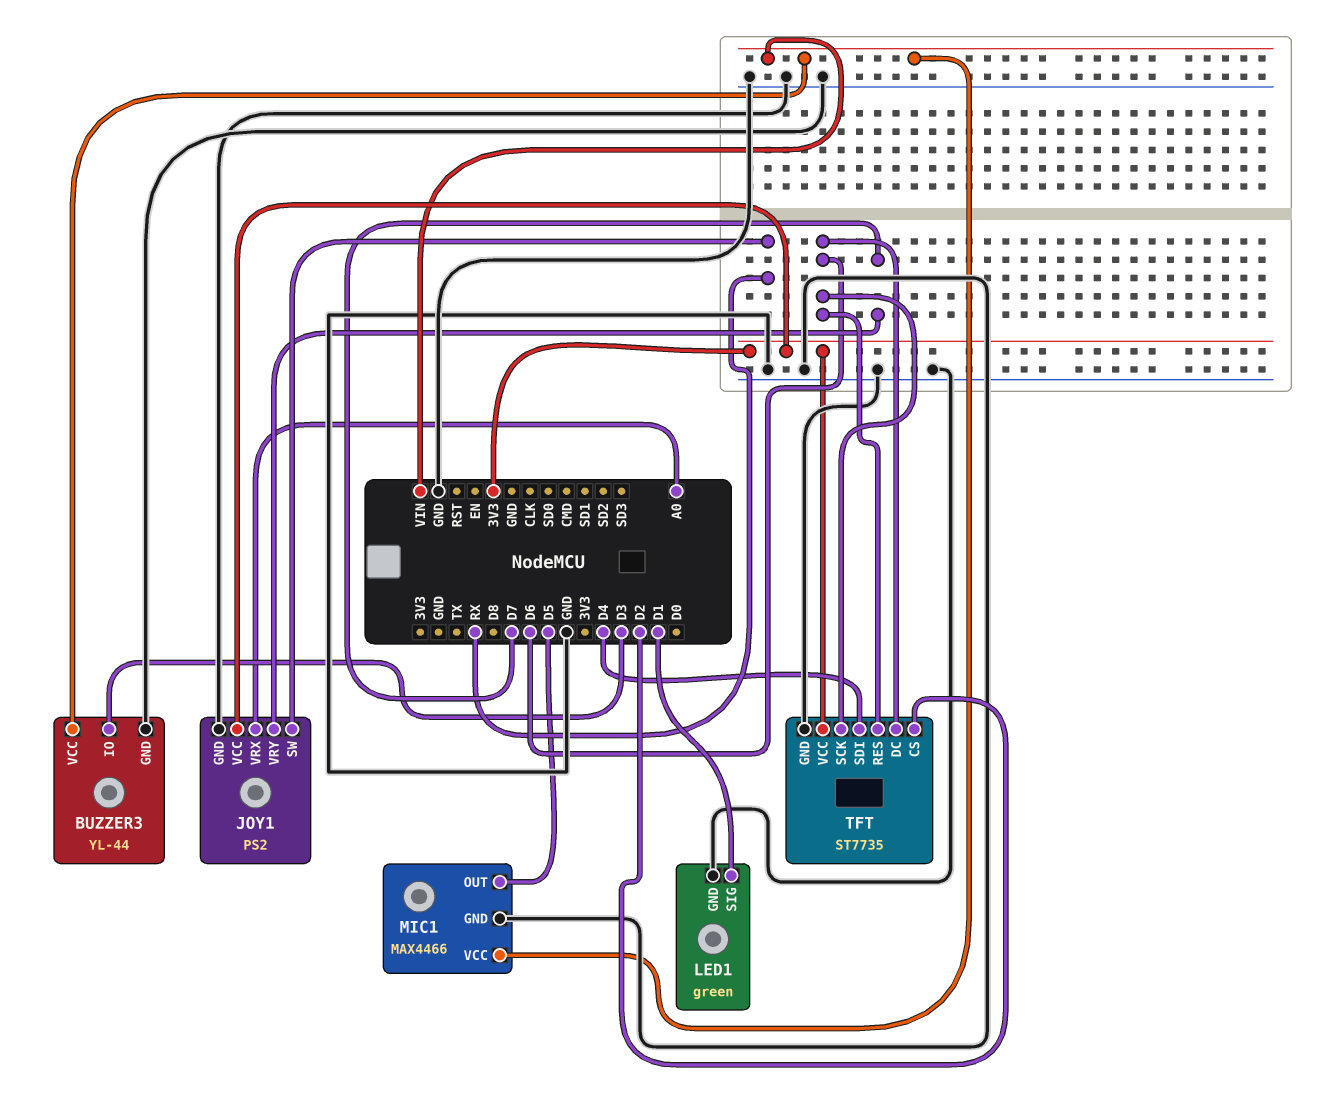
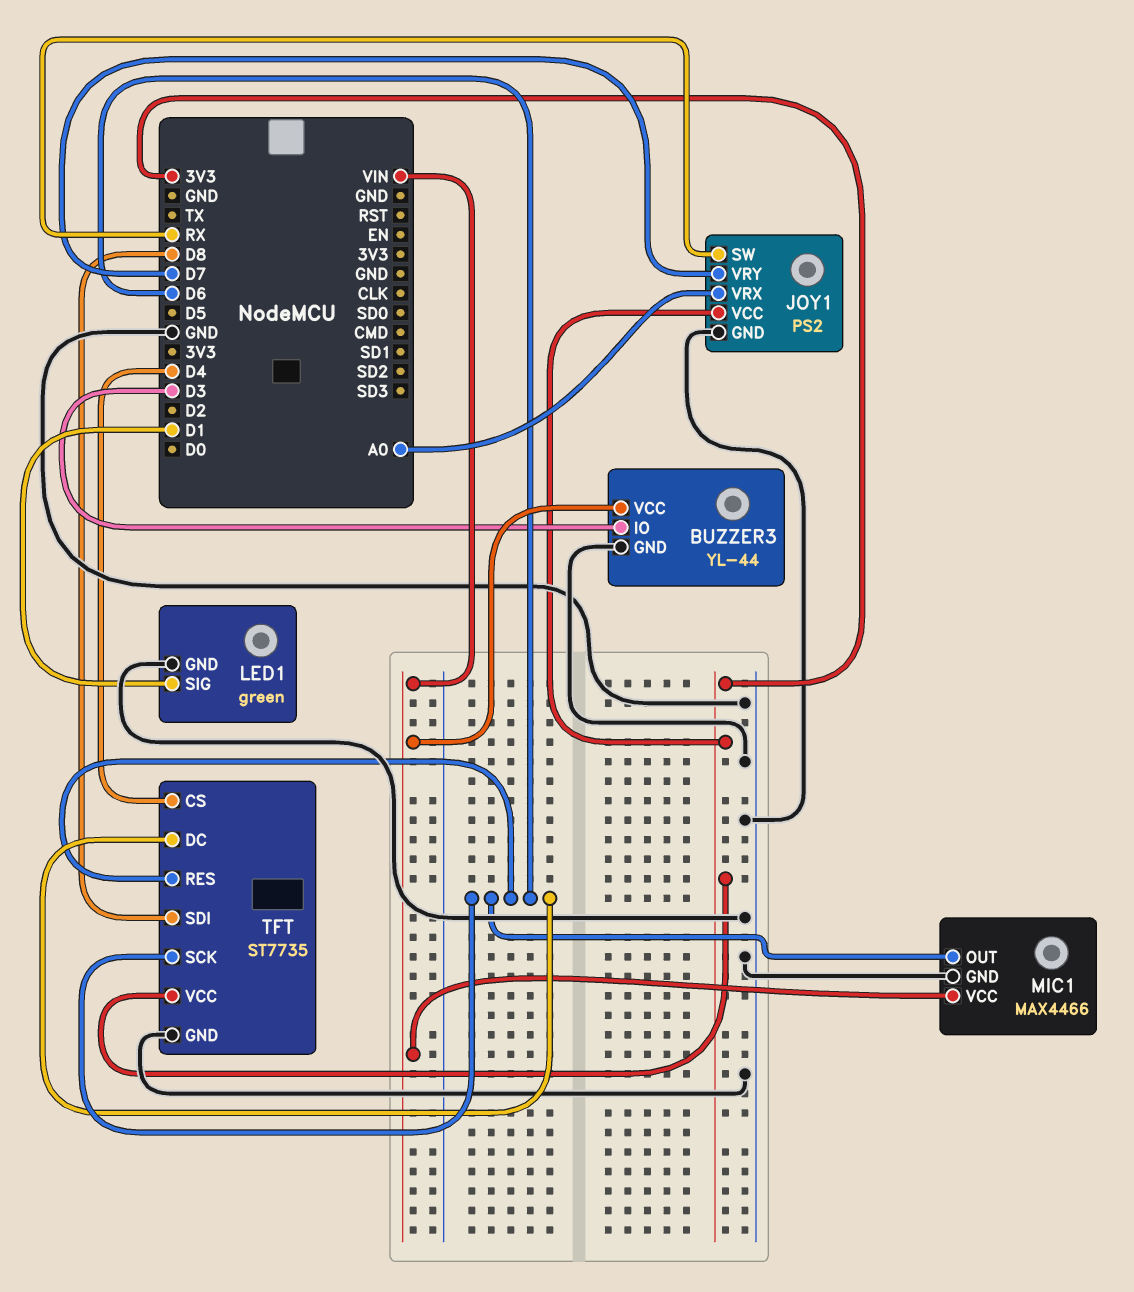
MIC1 pin OUT: D5 -> D6
TFT pin CS: D2 -> D4
TFT pin SDI: D4 -> D8

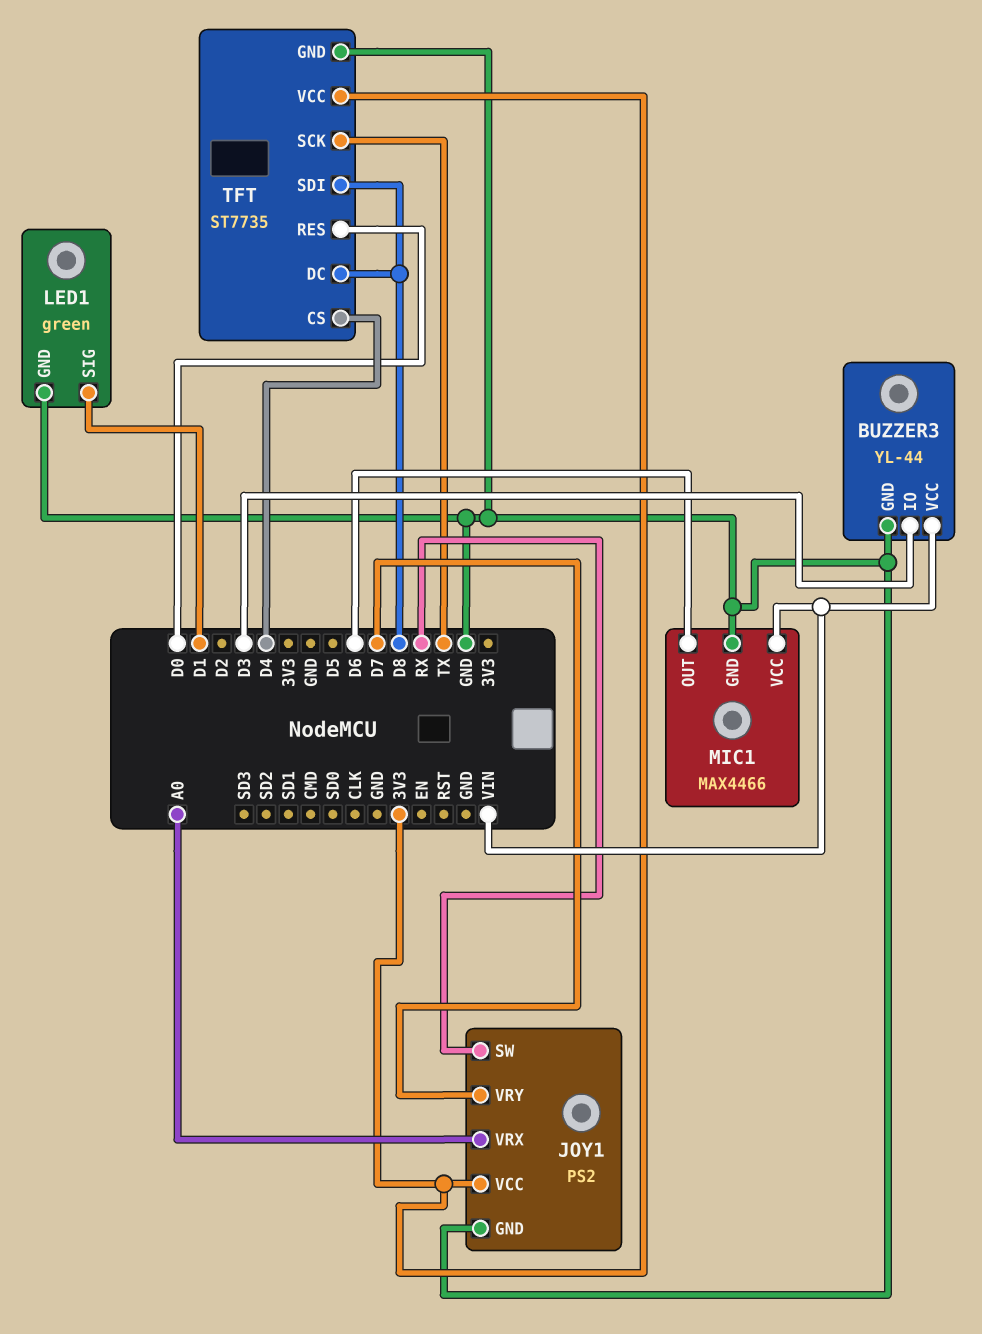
TFT pin DC: D6 -> D8
TFT pin RES: D6 -> D0
TFT pin SCK: D6 -> TX

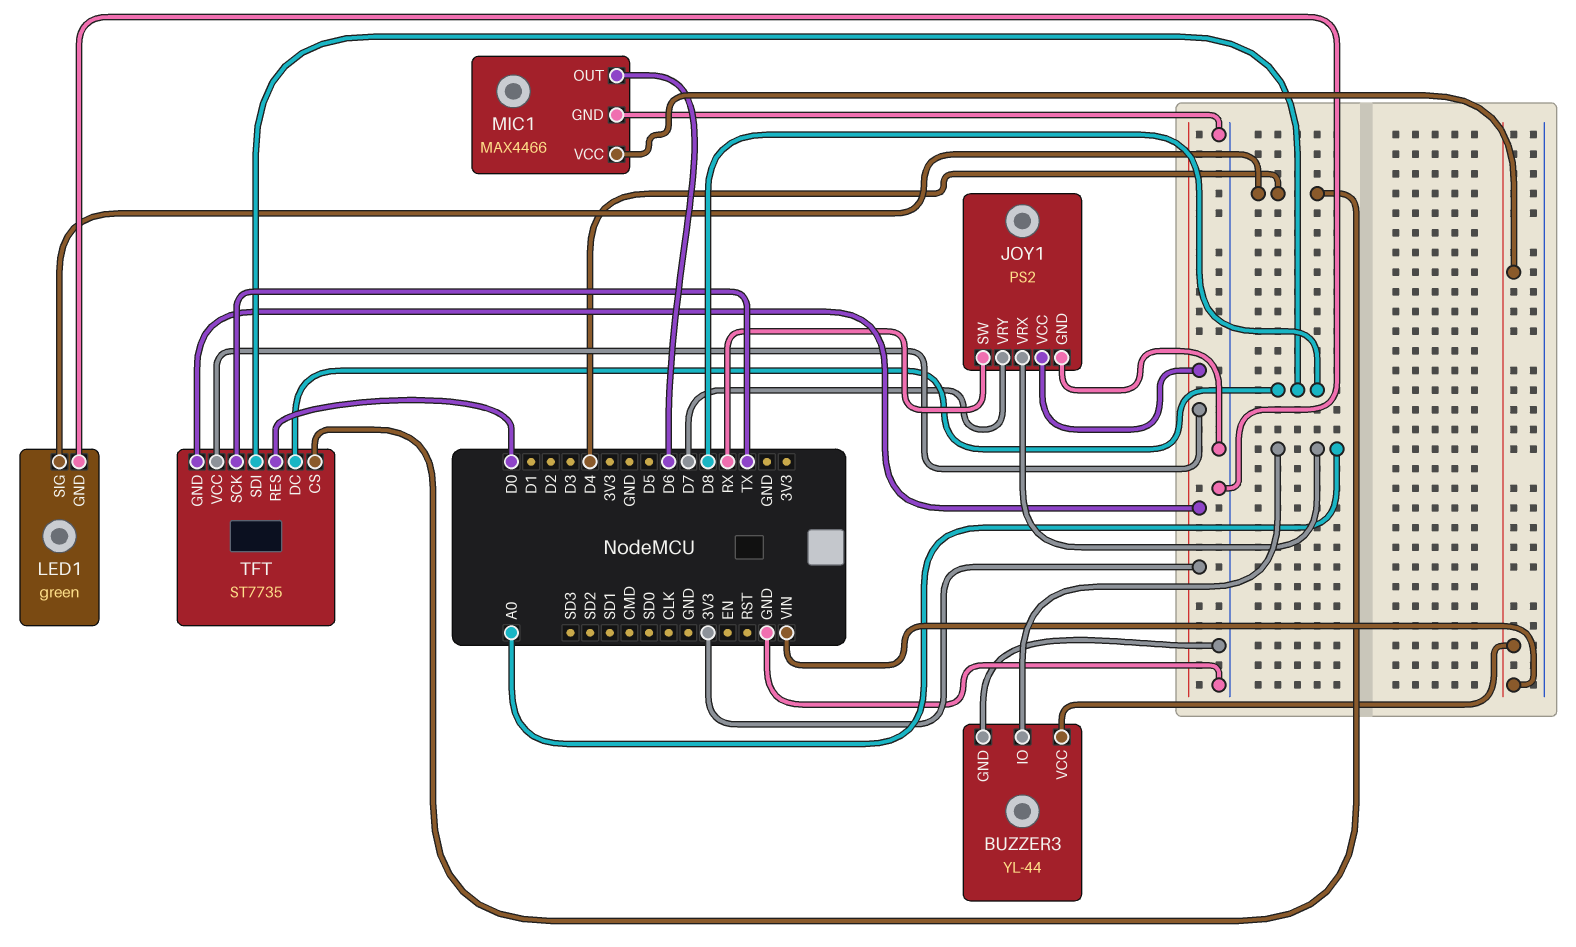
BUZZER3 pin IO: D3 -> A0
LED1 pin SIG: D1 -> D4
TFT pin GND: GND -> 3V3

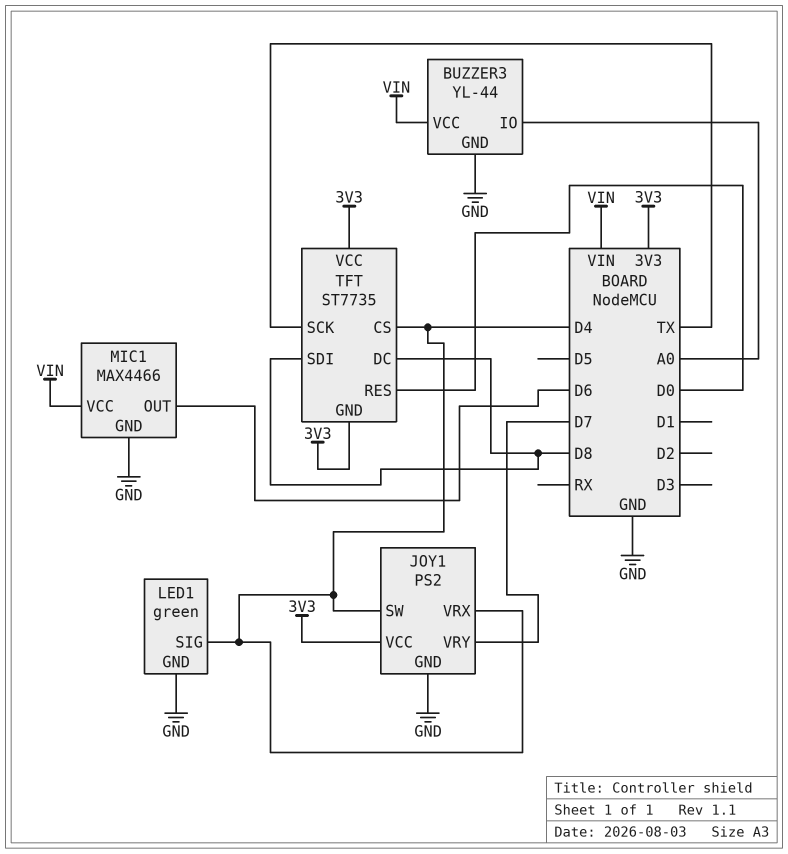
JOY1 pin SW: RX -> D4
JOY1 pin VRX: A0 -> D4

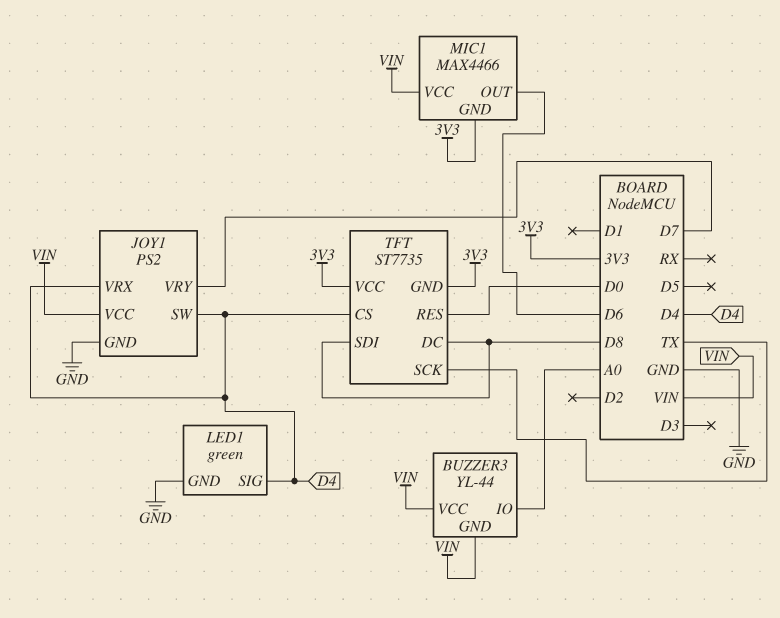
BUZZER3 pin GND: GND -> VIN
JOY1 pin VCC: 3V3 -> VIN
MIC1 pin GND: GND -> 3V3

